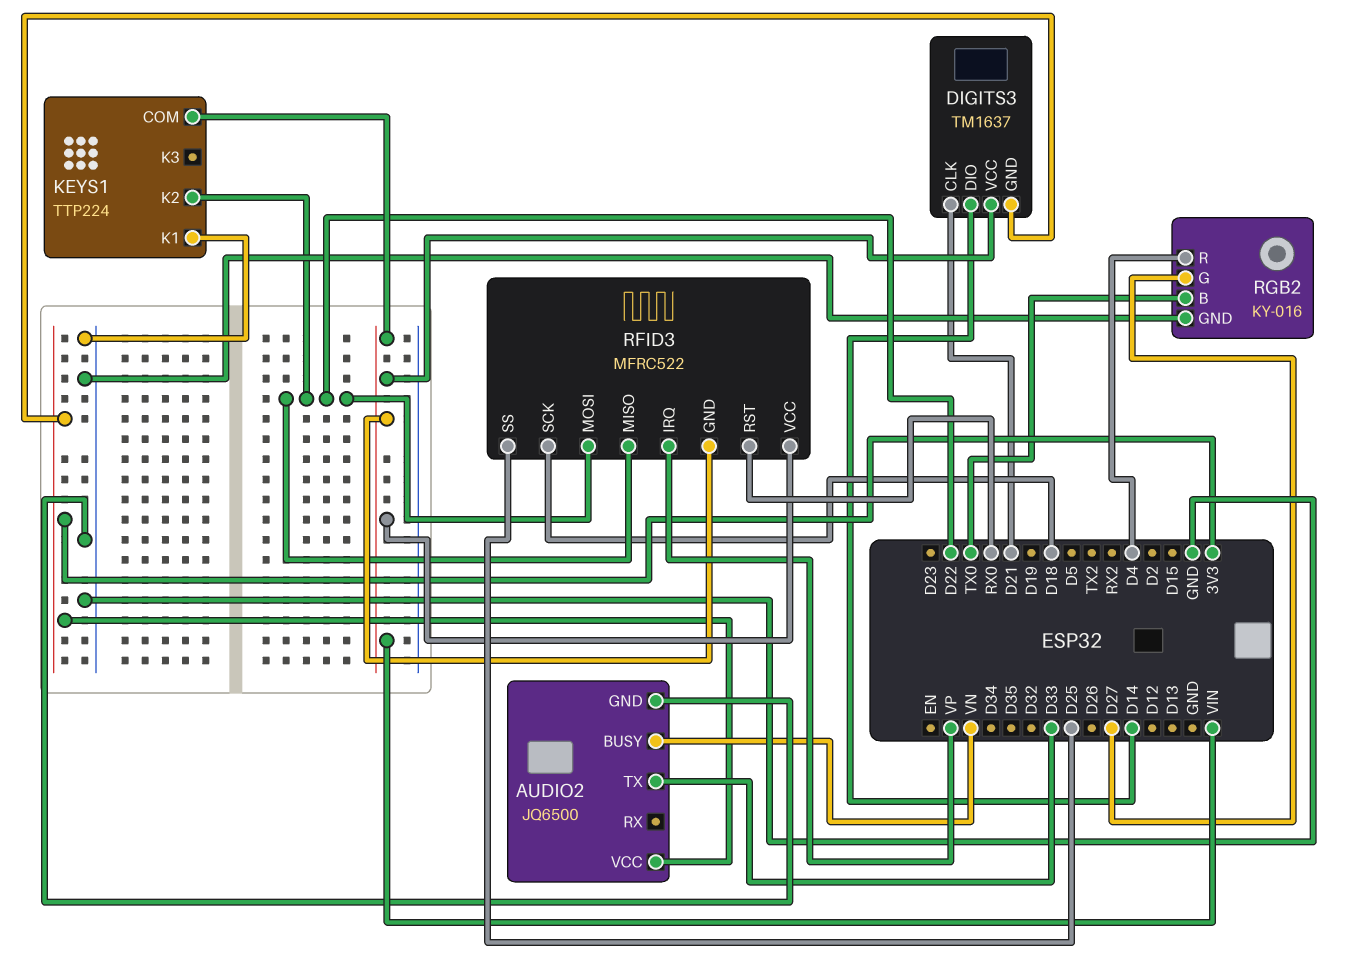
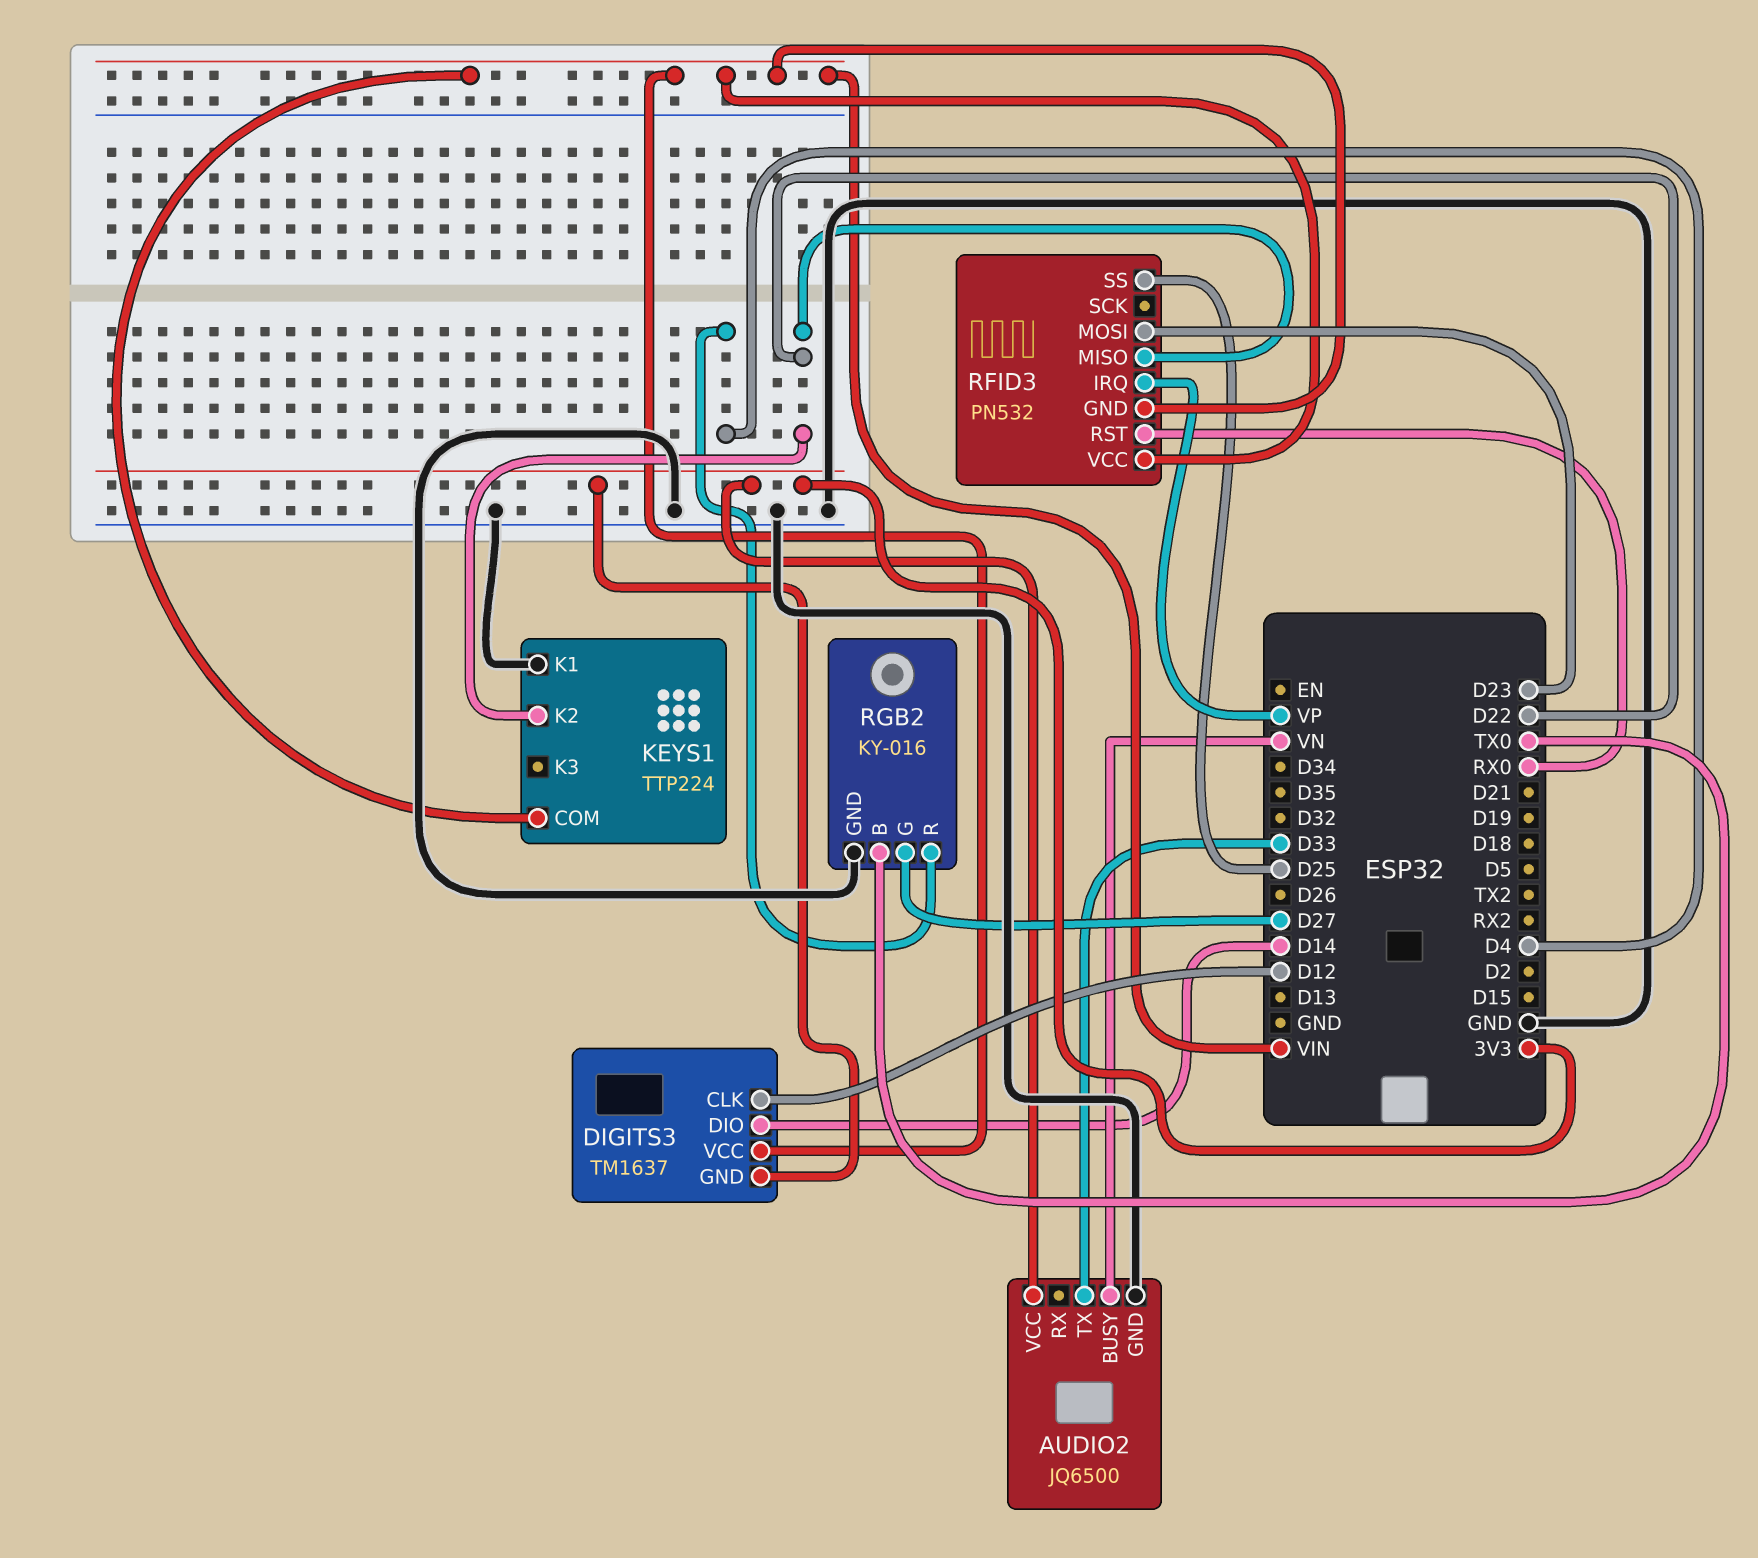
DIGITS3 pin CLK: D21 -> D12
RFID3: MFRC522 -> PN532
RFID3 pin MOSI: D22 -> D23
RFID3 pin SCK: D18 -> none

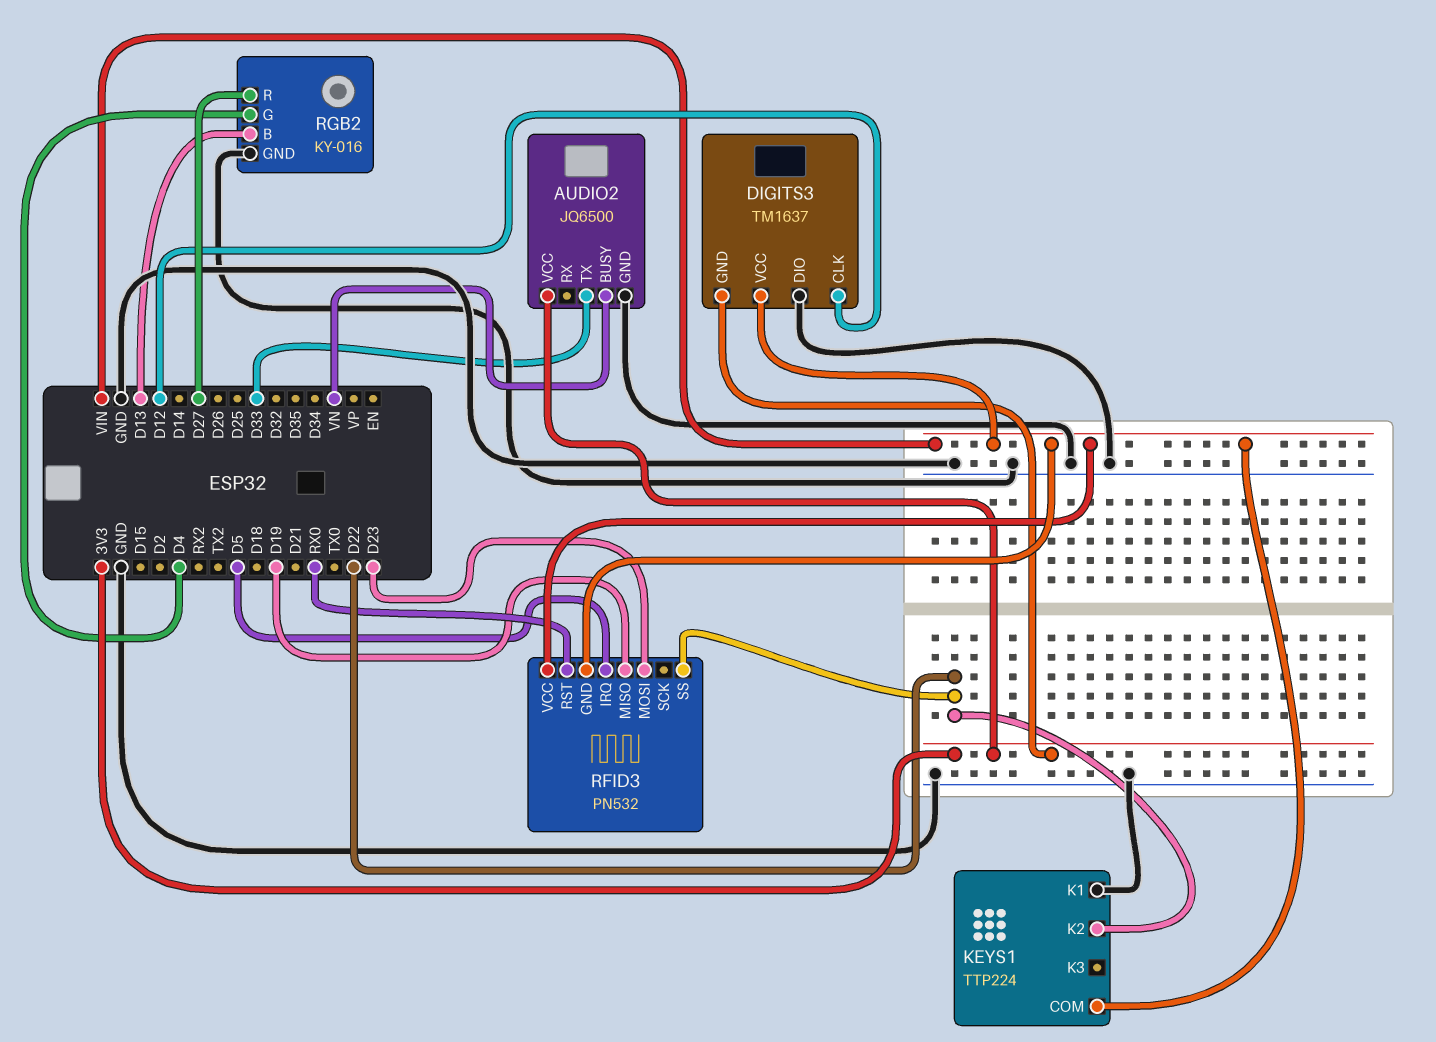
DIGITS3 pin DIO: D14 -> GND
RFID3 pin IRQ: VP -> D5
RFID3 pin MISO: D22 -> D19
RFID3 pin SS: D25 -> D22
RGB2 pin B: TX0 -> D13
RGB2 pin G: D27 -> D4
RGB2 pin R: D4 -> D27

